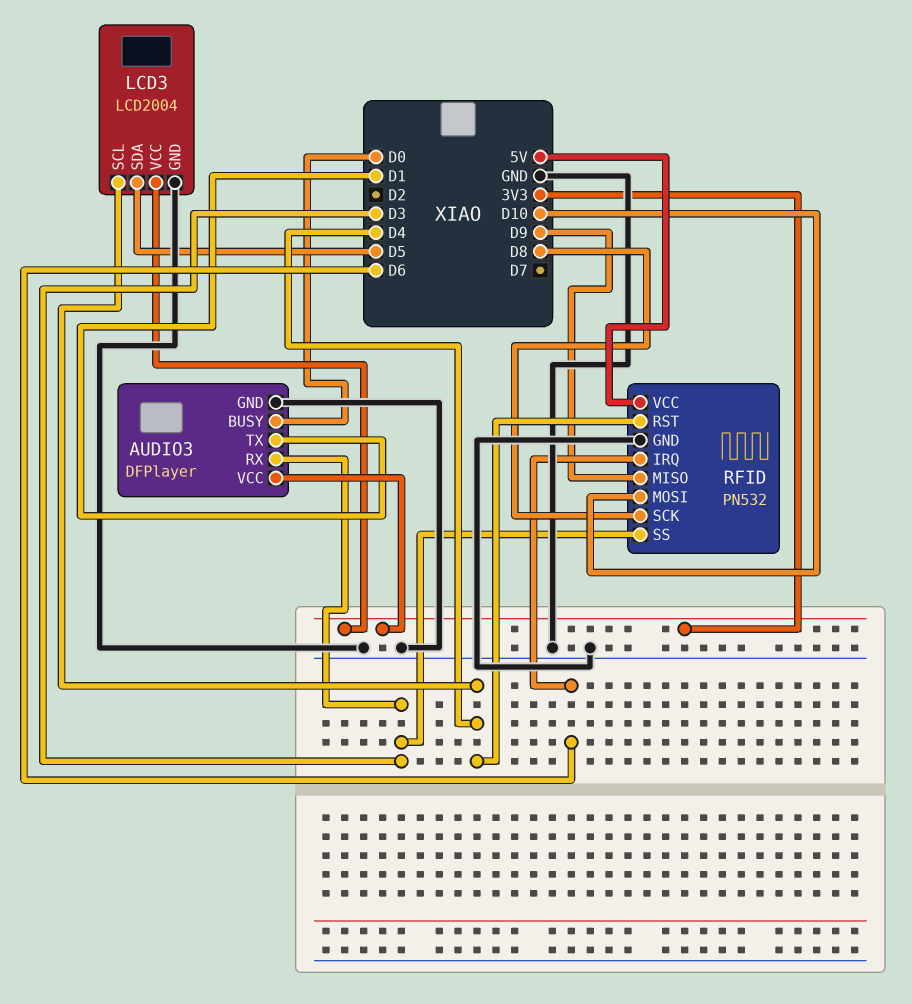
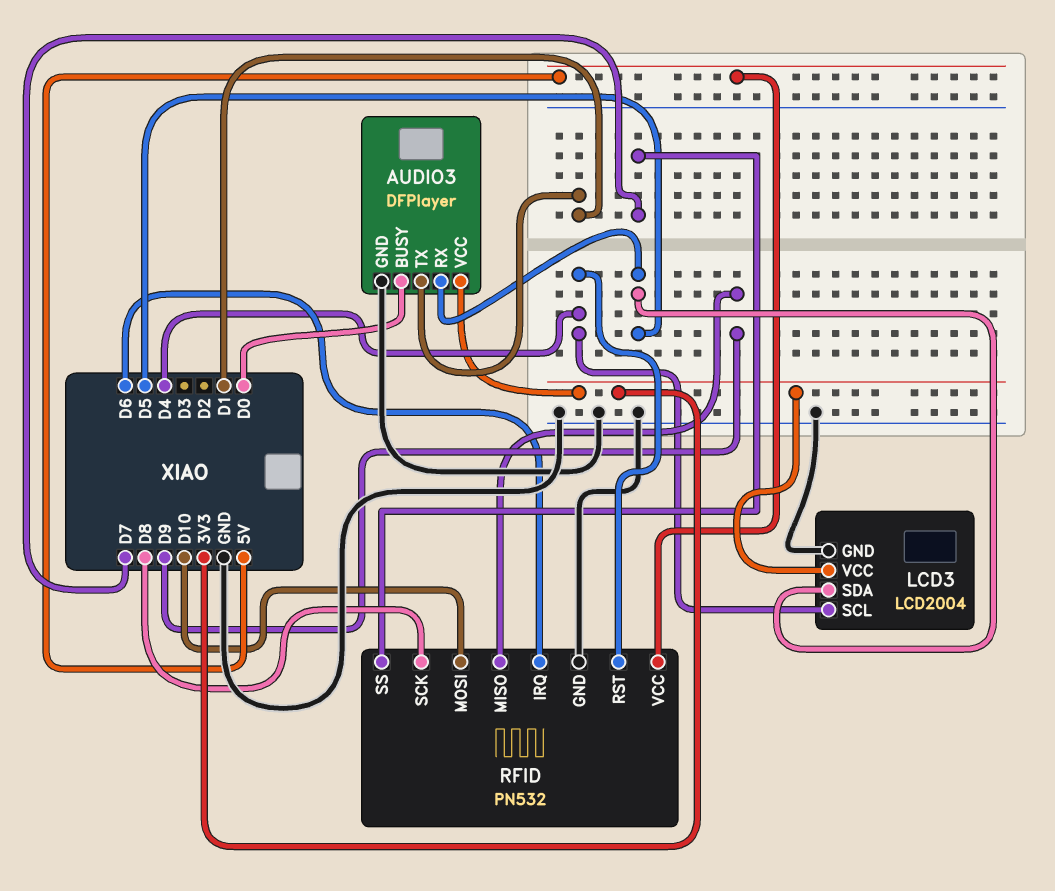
AUDIO3 pin RX: D3 -> D5
RFID pin SS: D3 -> D7

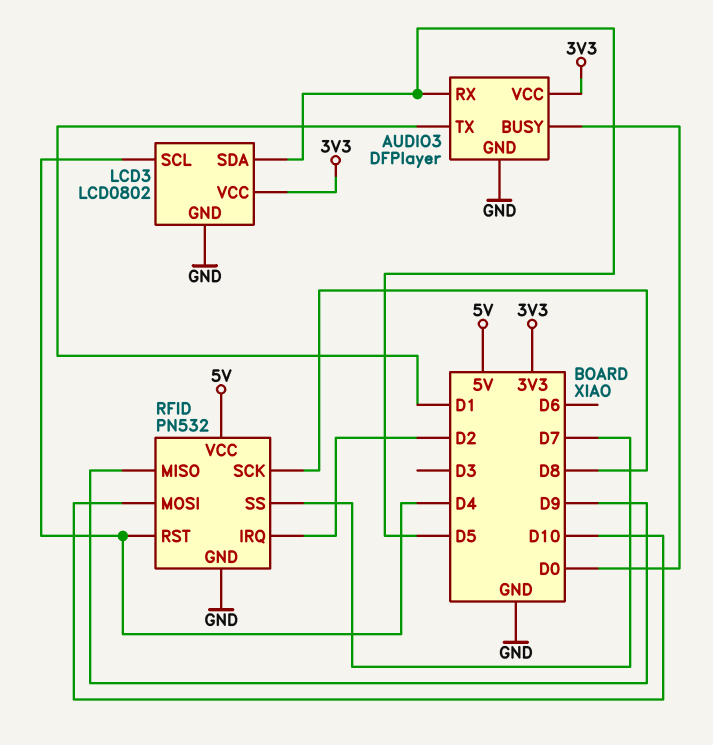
LCD3: LCD2004 -> LCD0802
RFID pin IRQ: D6 -> D2

